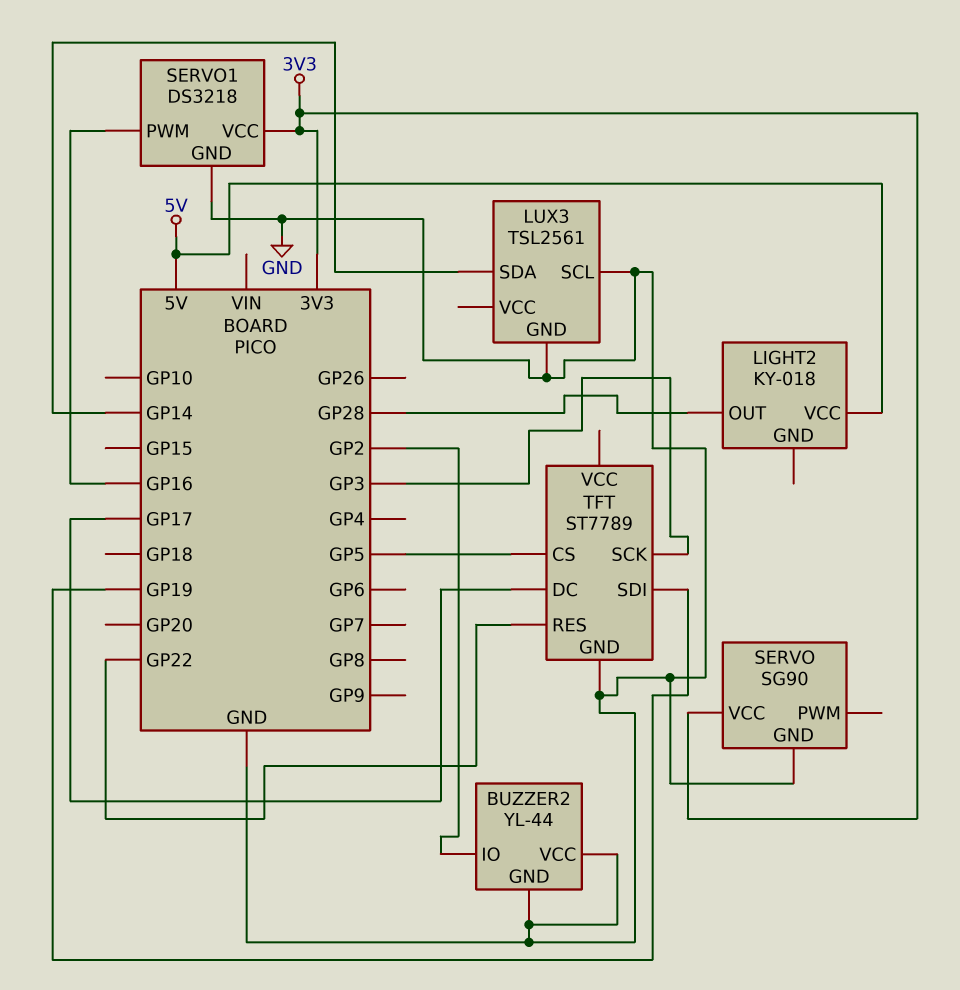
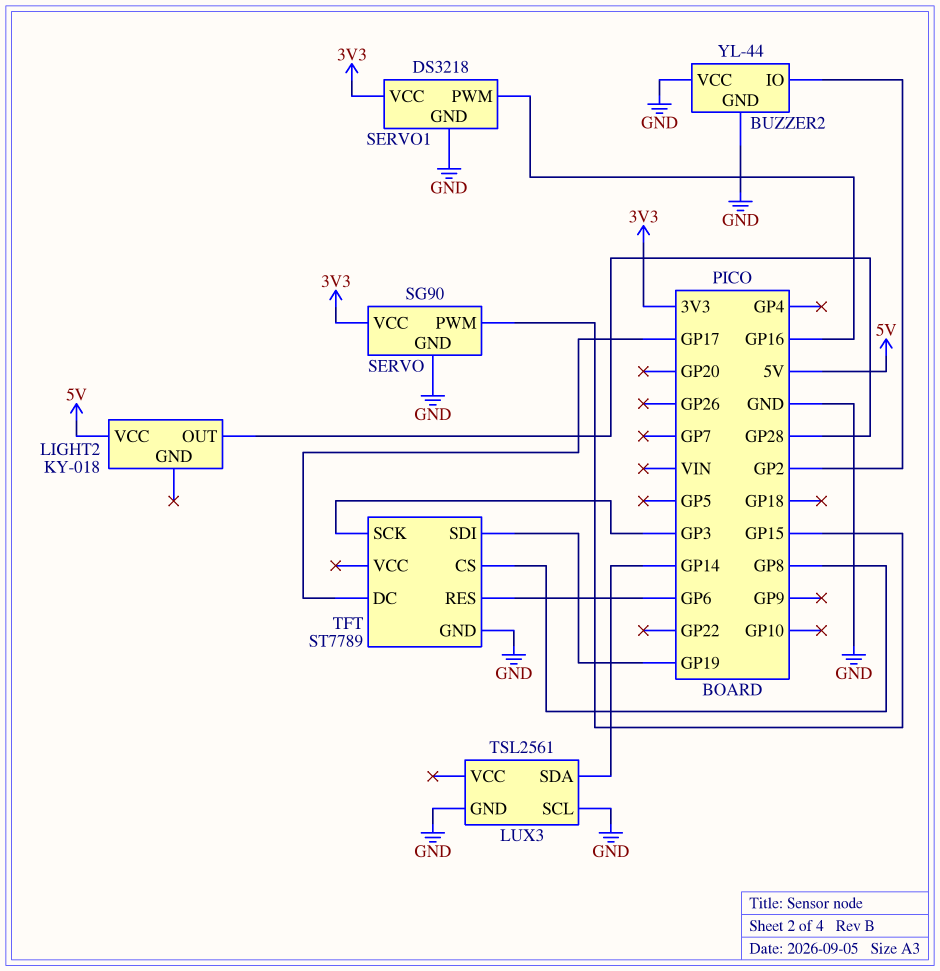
SERVO pin PWM: none -> GP15
TFT pin CS: GP5 -> GP8
TFT pin RES: GP22 -> GP6

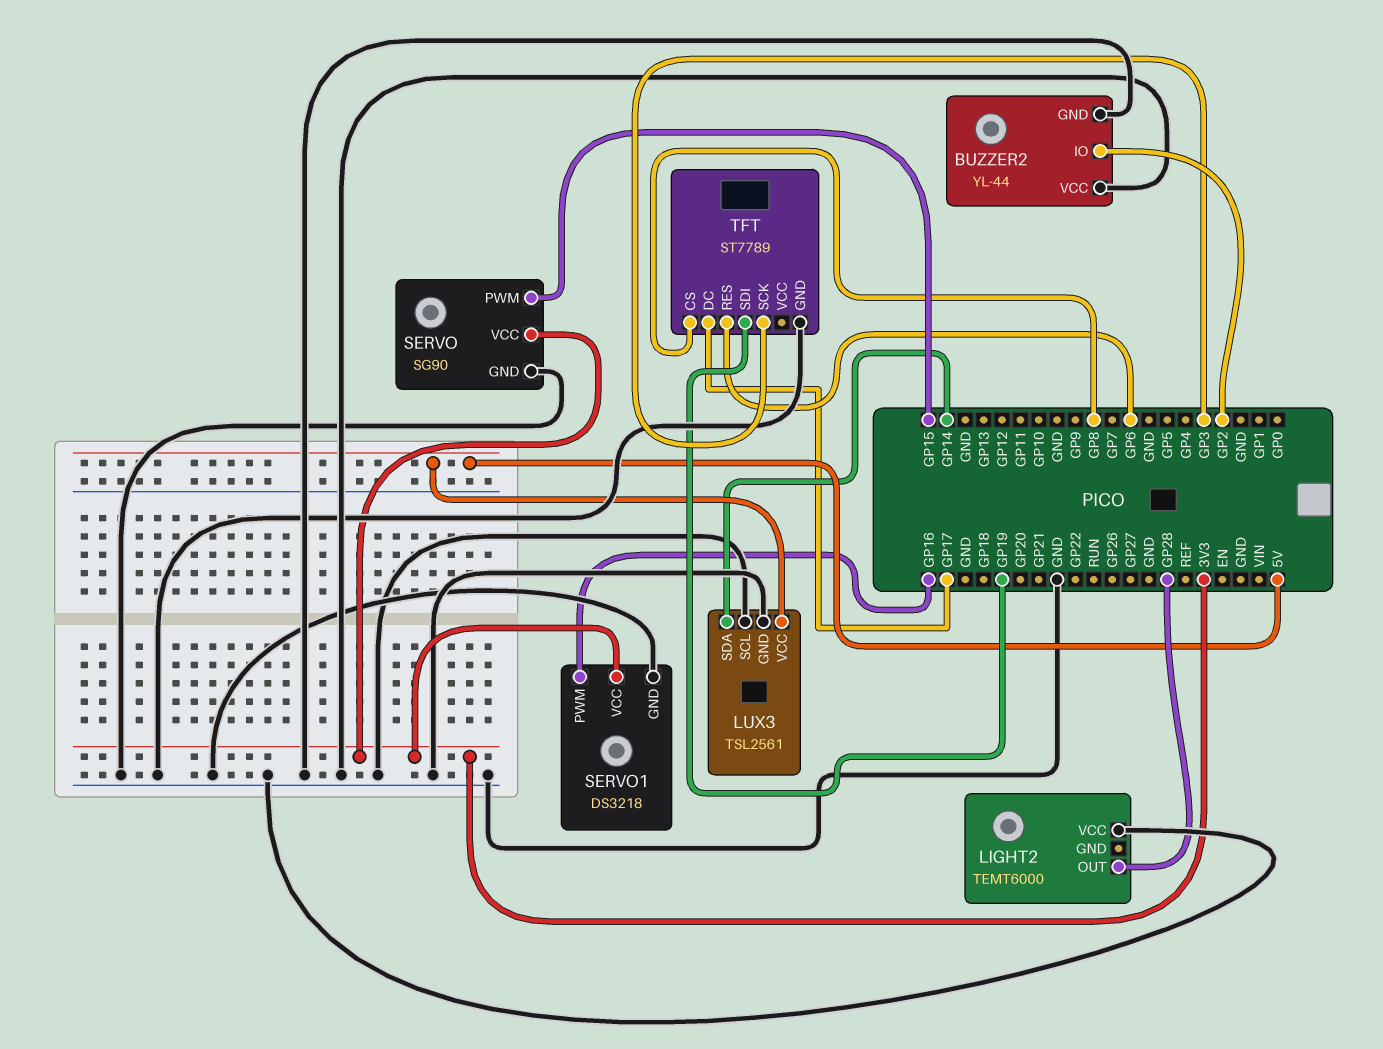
LIGHT2: KY-018 -> TEMT6000
LIGHT2 pin VCC: 5V -> GND
LUX3 pin VCC: none -> 5V

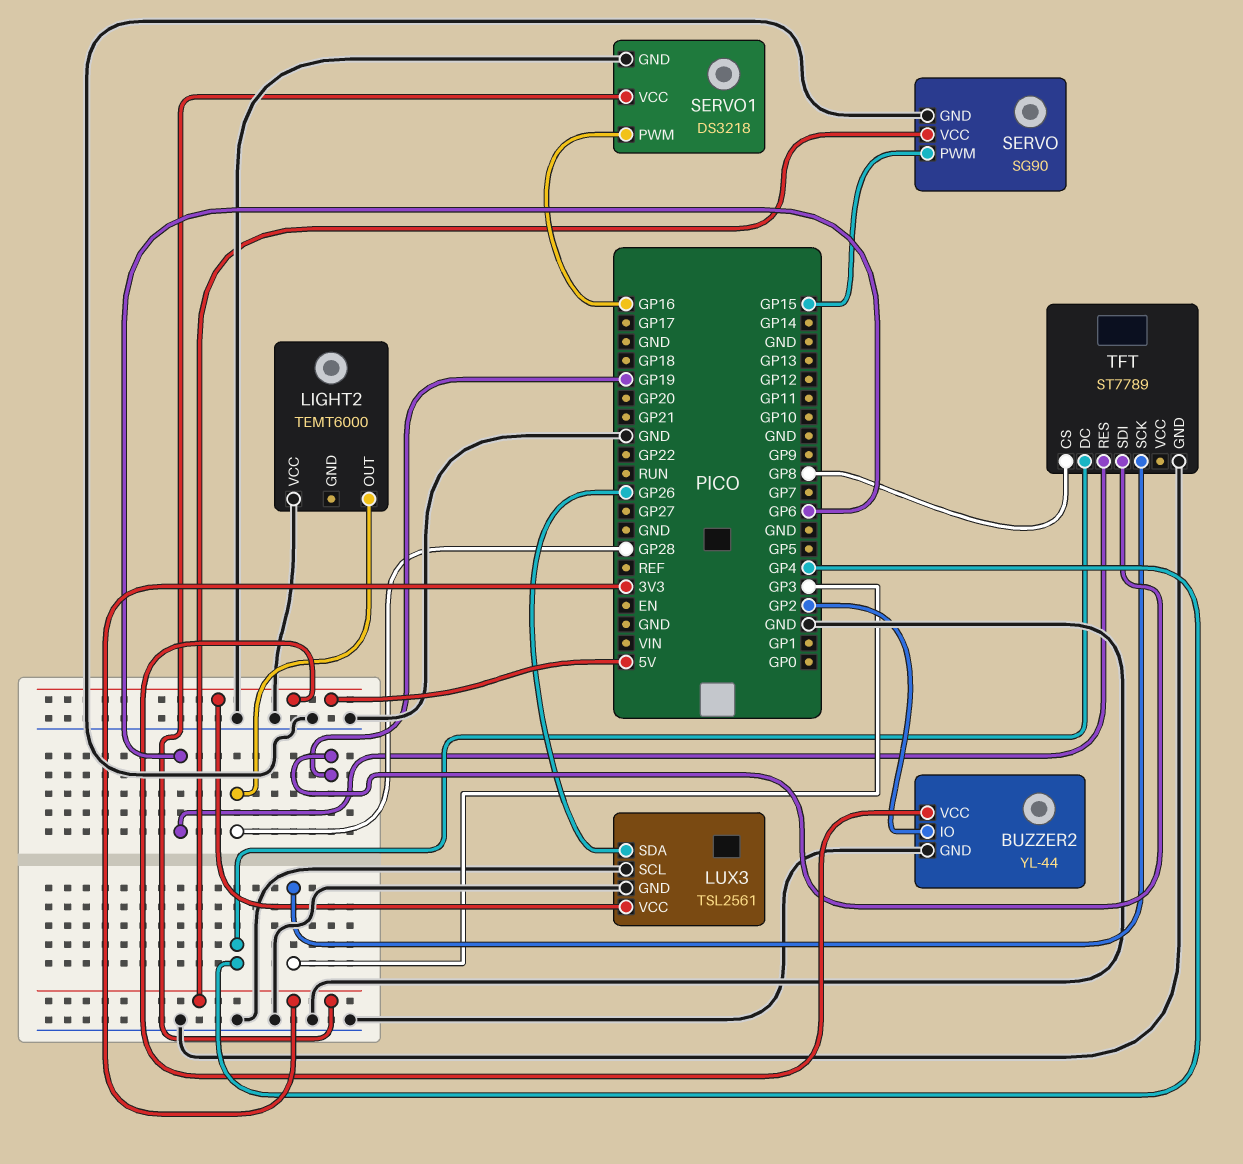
BUZZER2 pin VCC: GND -> 5V
LUX3 pin SDA: GP14 -> GP26
TFT pin DC: GP17 -> GP4

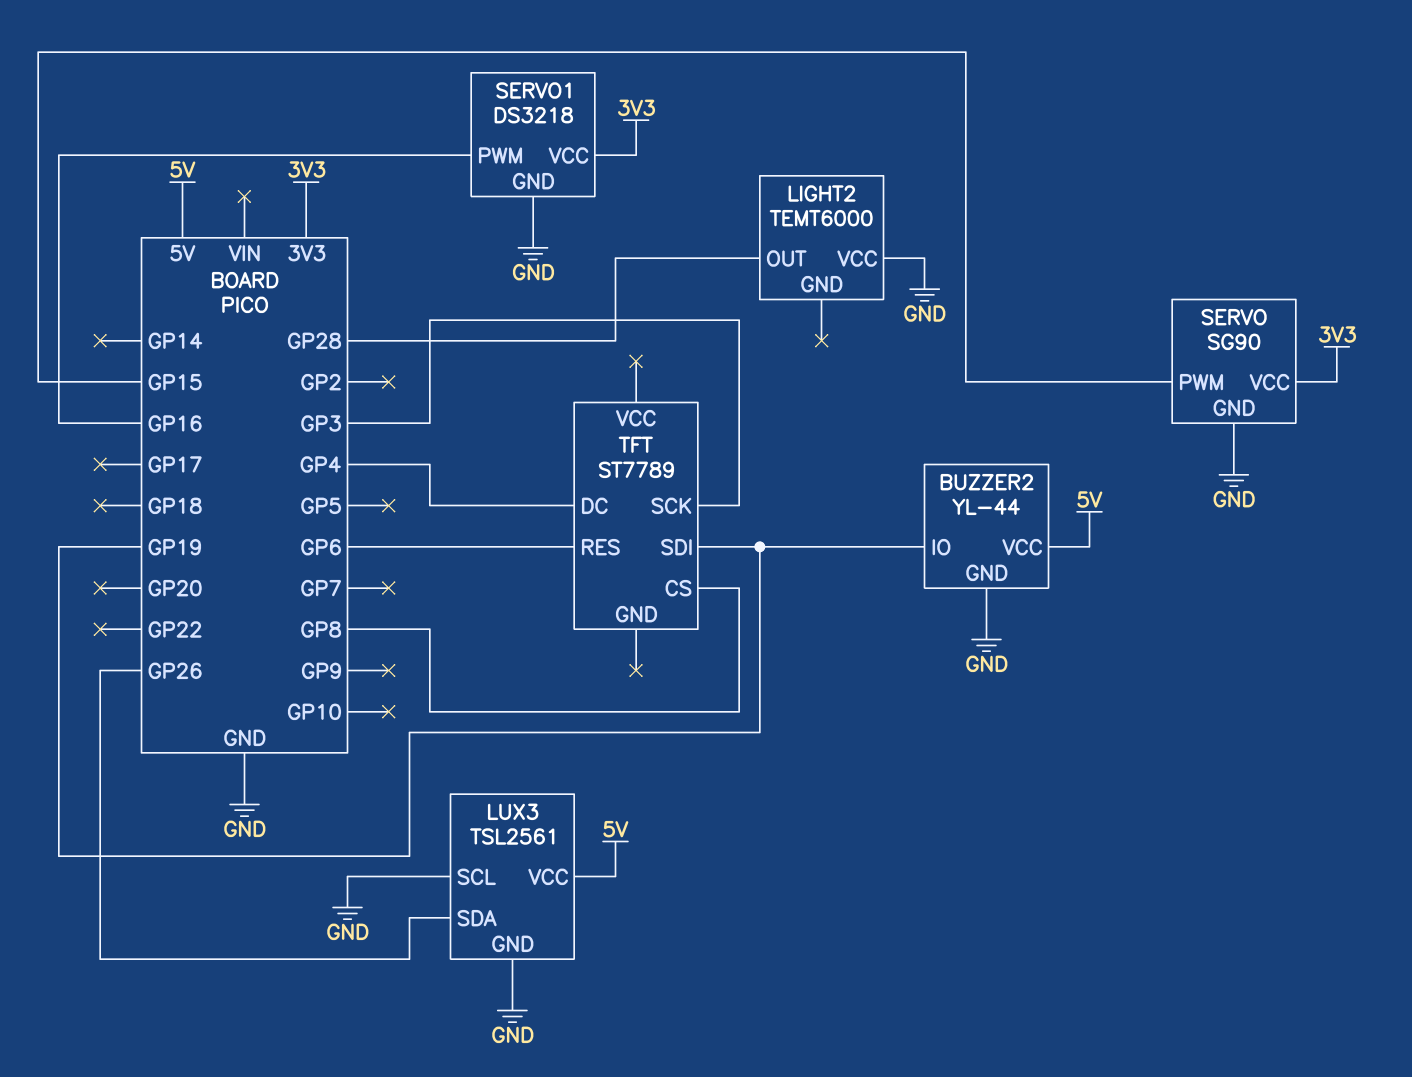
BUZZER2 pin IO: GP2 -> GP19
TFT pin GND: GND -> none

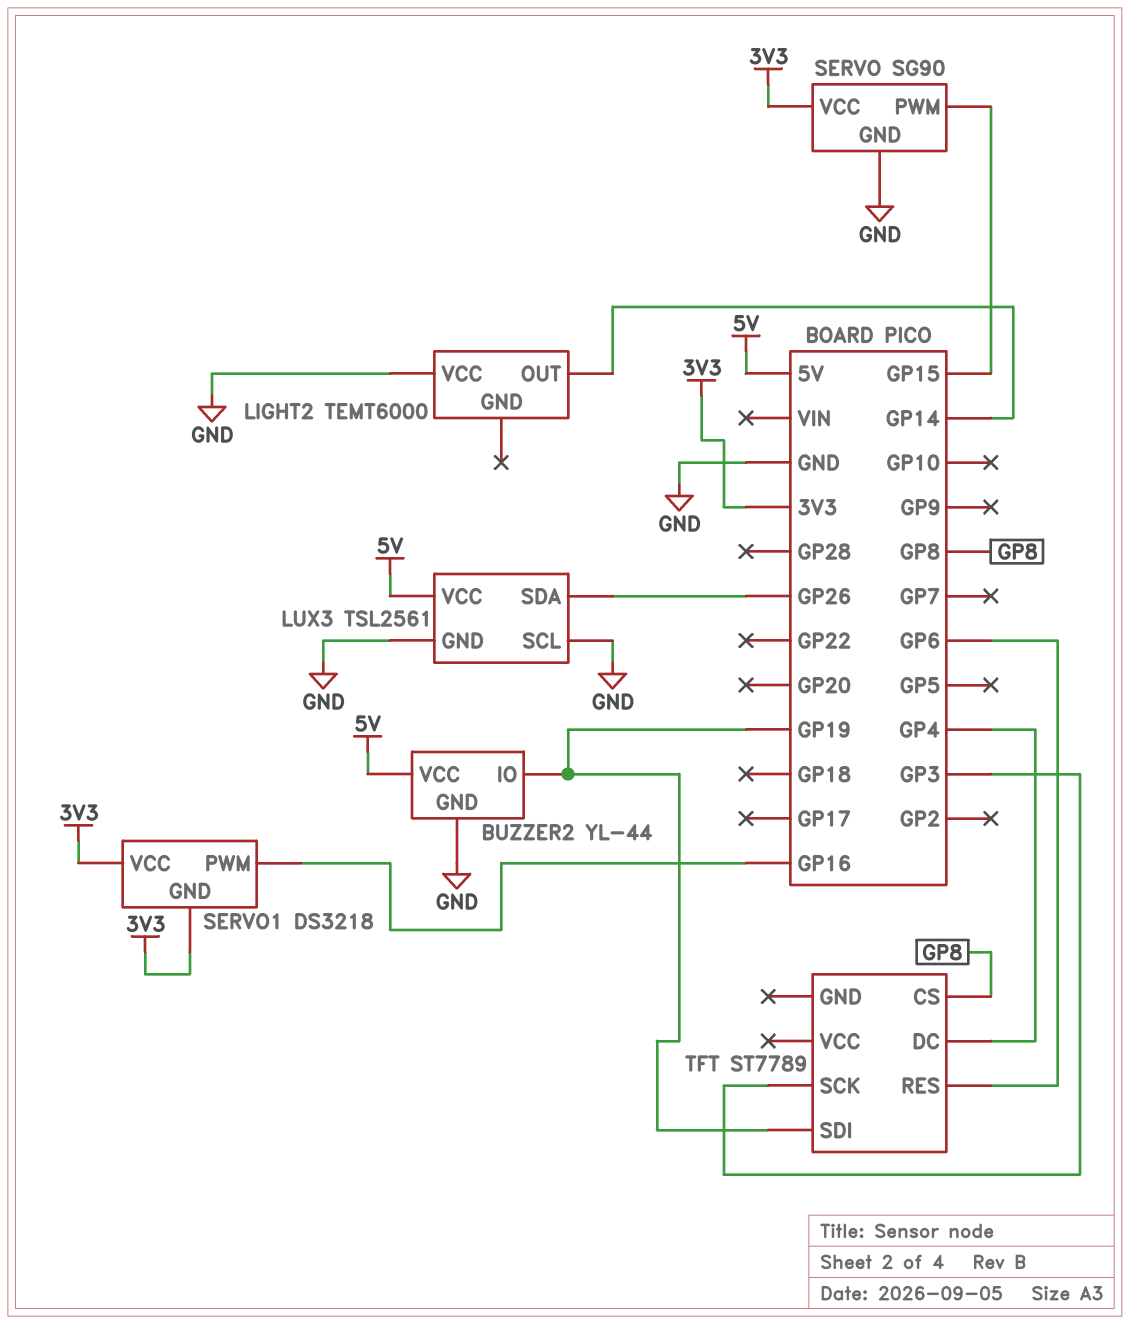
LIGHT2 pin OUT: GP28 -> GP14
SERVO1 pin GND: GND -> 3V3

